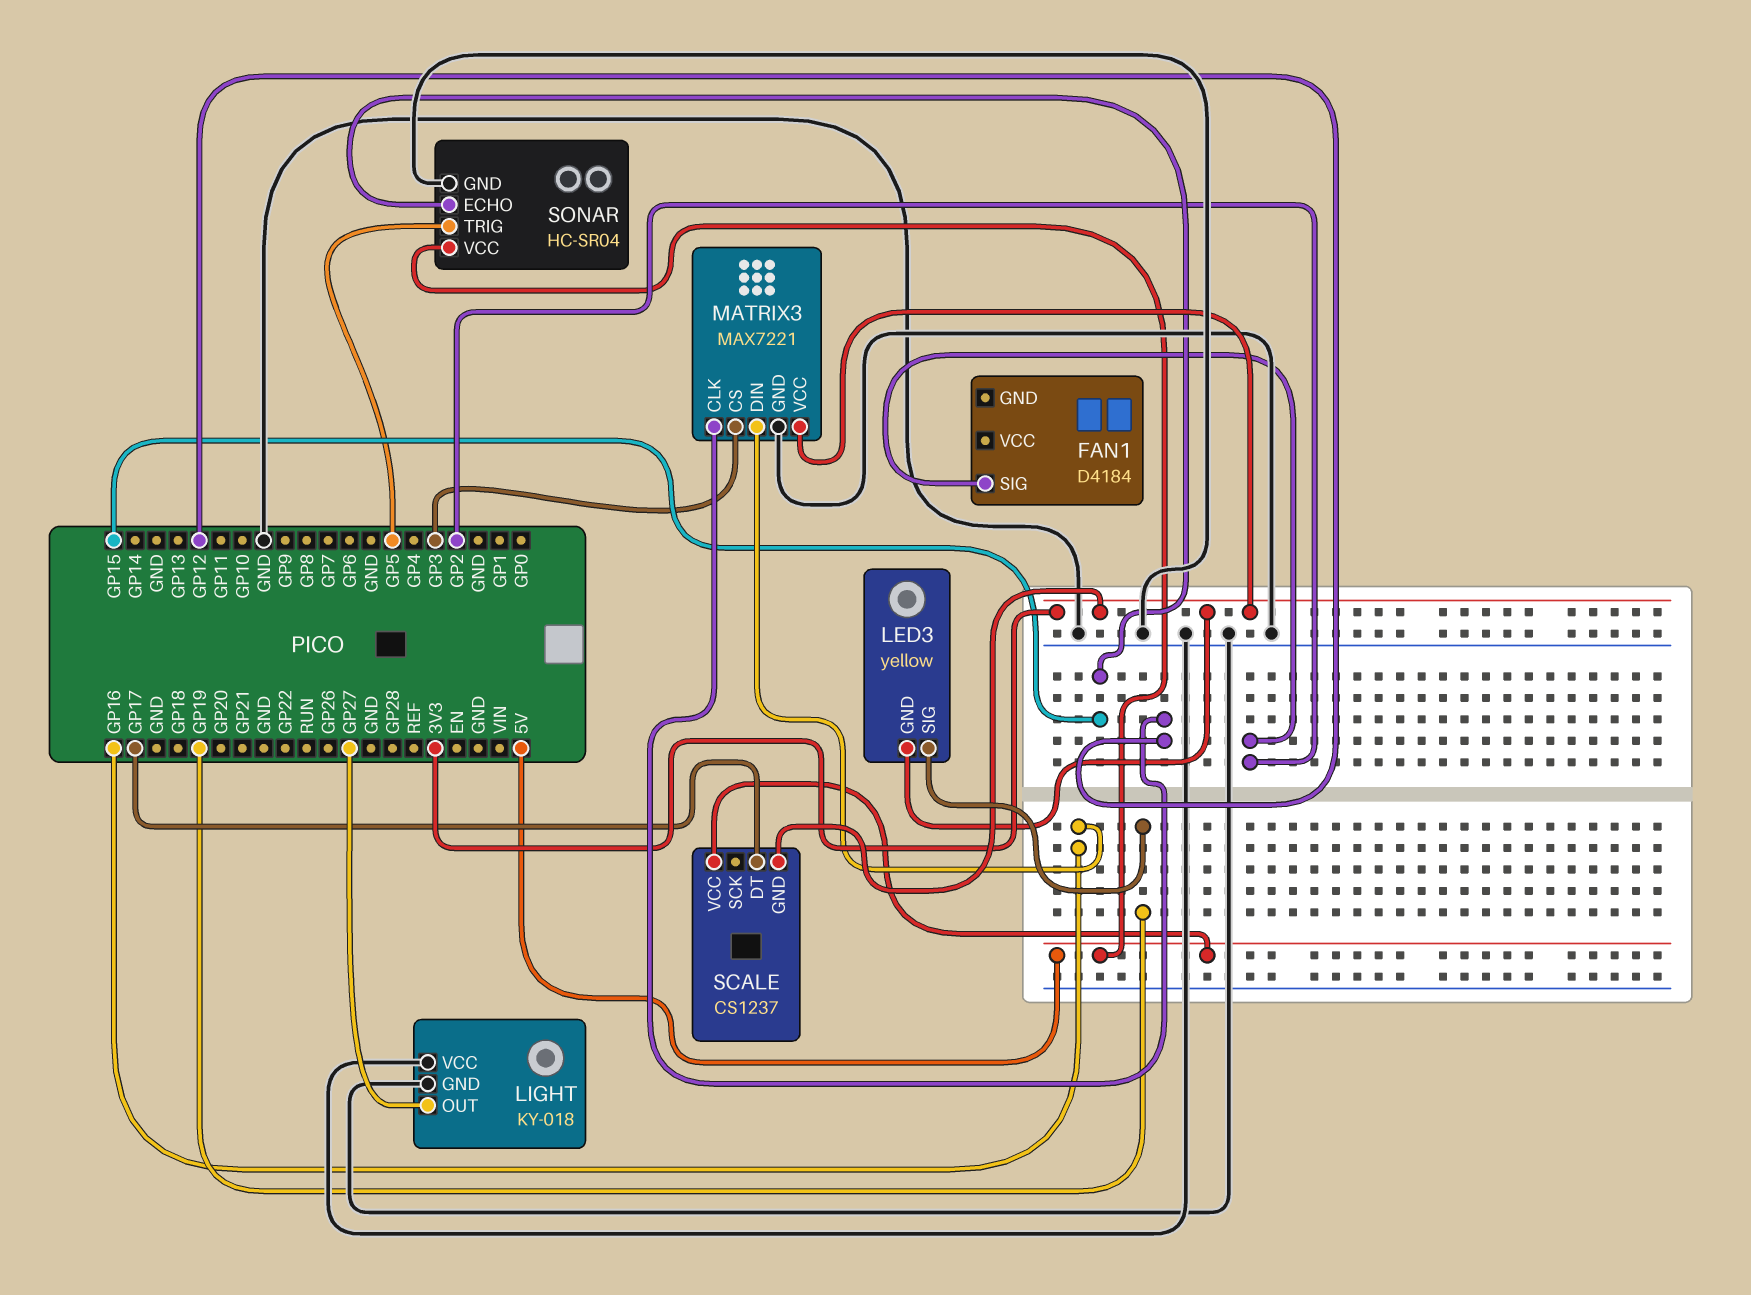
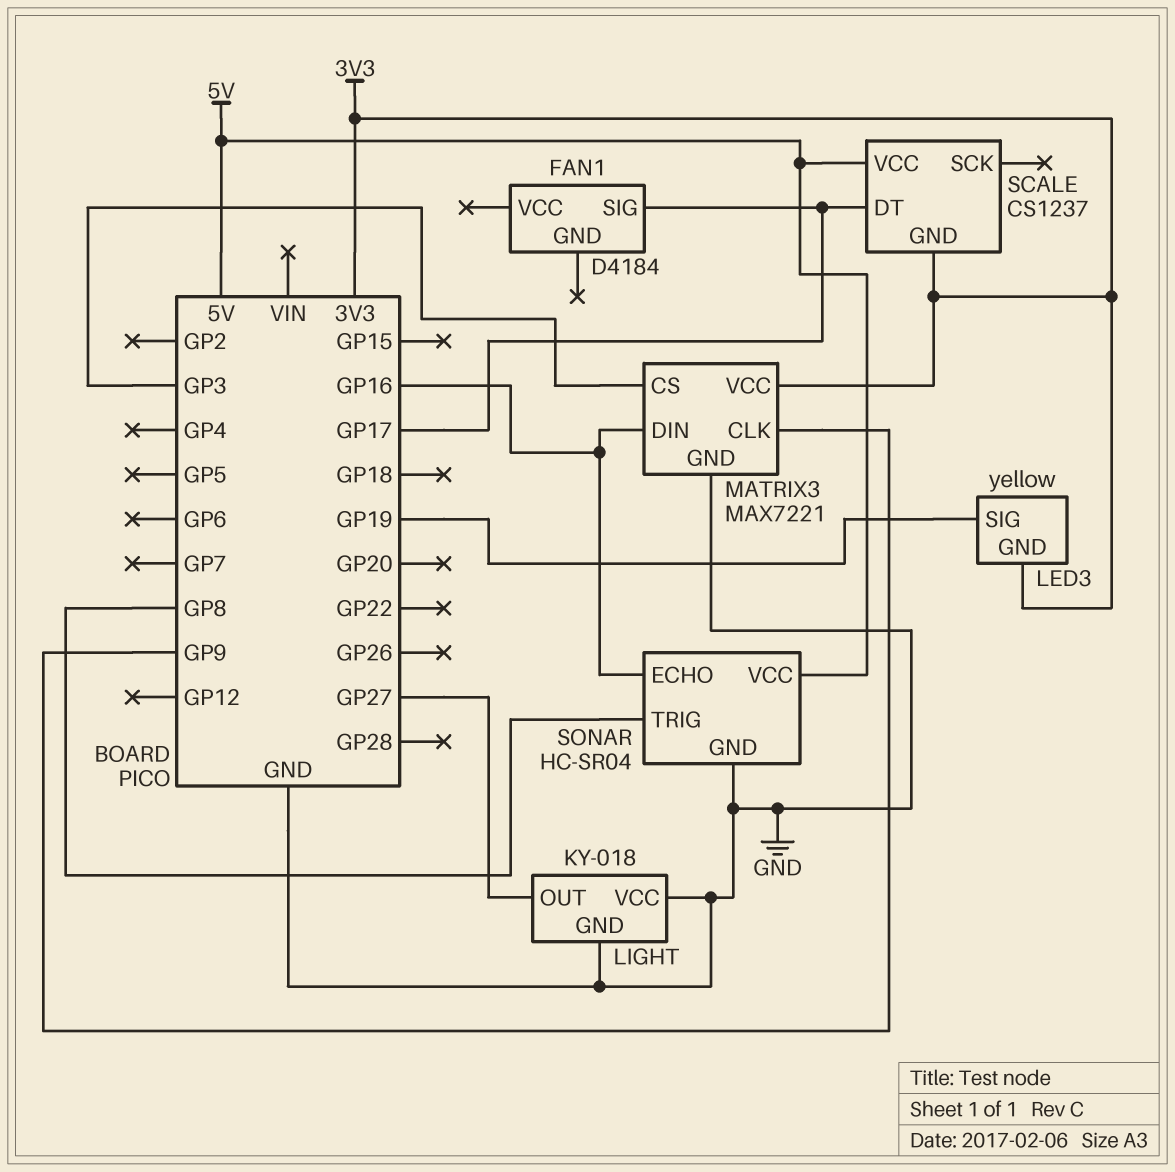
FAN1 pin SIG: GP2 -> GP17
MATRIX3 pin CLK: GP12 -> GP9
SONAR pin ECHO: GP15 -> GP16
SONAR pin TRIG: GP5 -> GP8

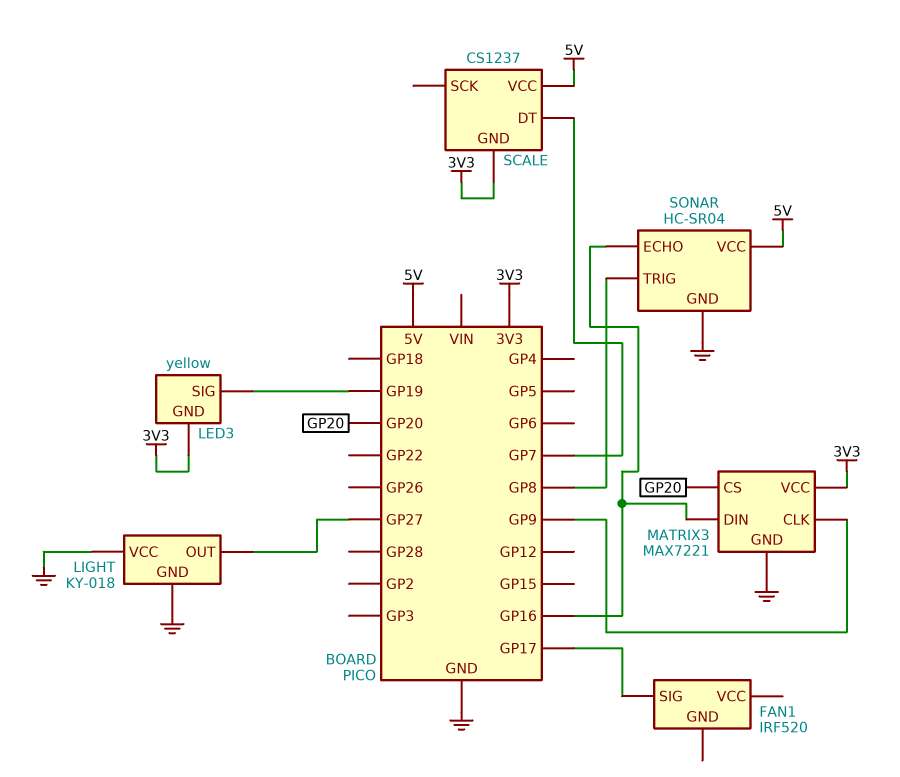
FAN1: D4184 -> IRF520
MATRIX3 pin CS: GP3 -> GP20
SCALE pin DT: GP17 -> GP7

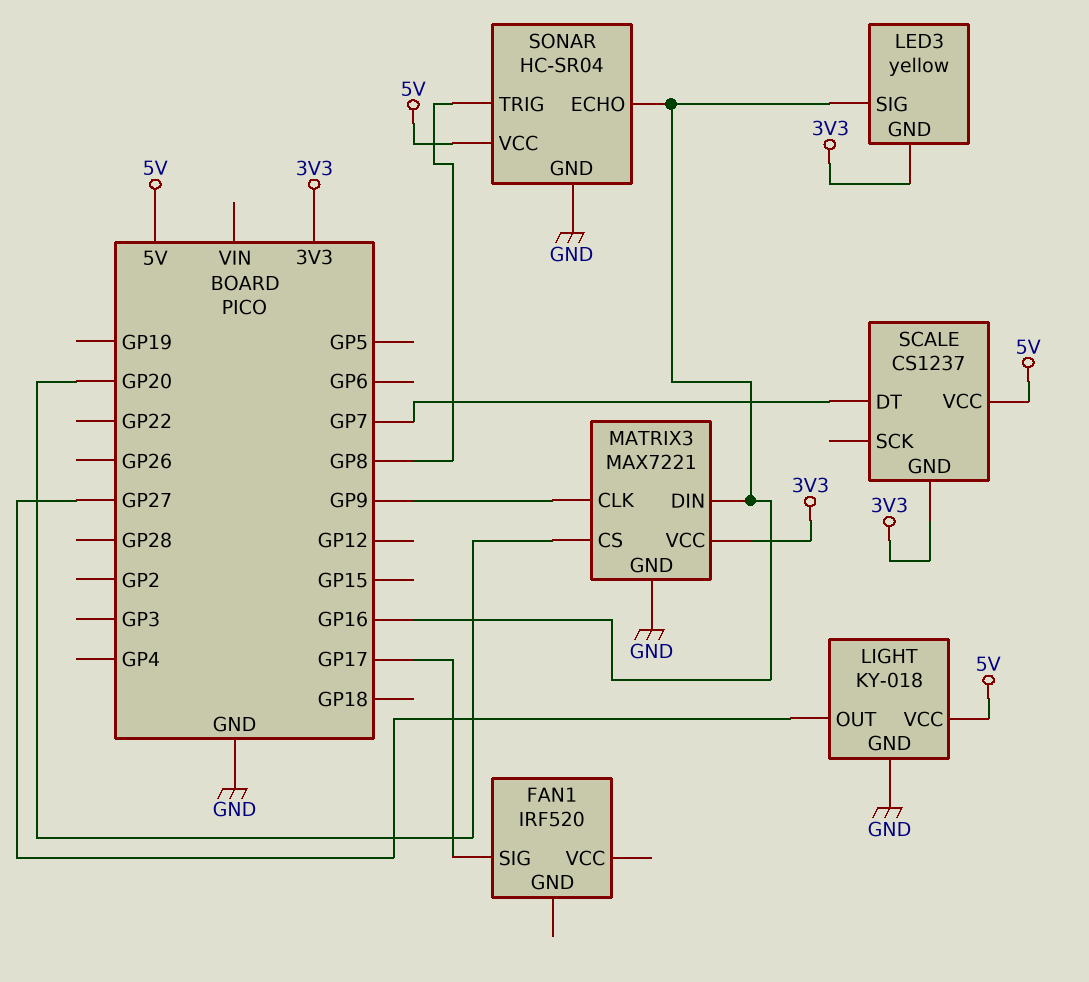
LED3 pin SIG: GP19 -> GP16
LIGHT pin VCC: GND -> 5V

